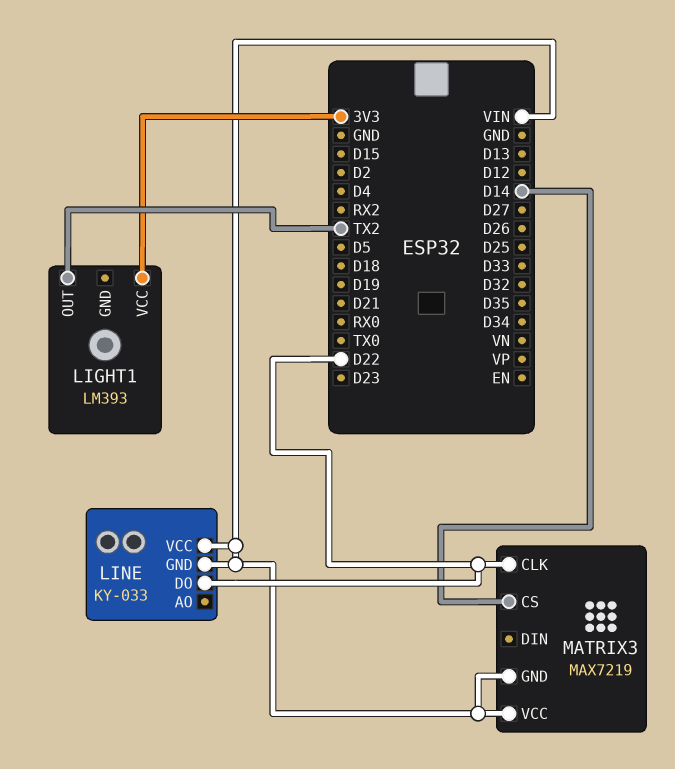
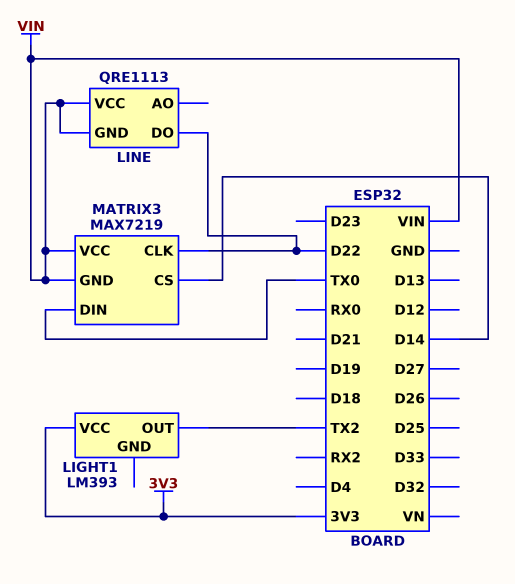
LINE: KY-033 -> QRE1113
MATRIX3 pin DIN: none -> TX0

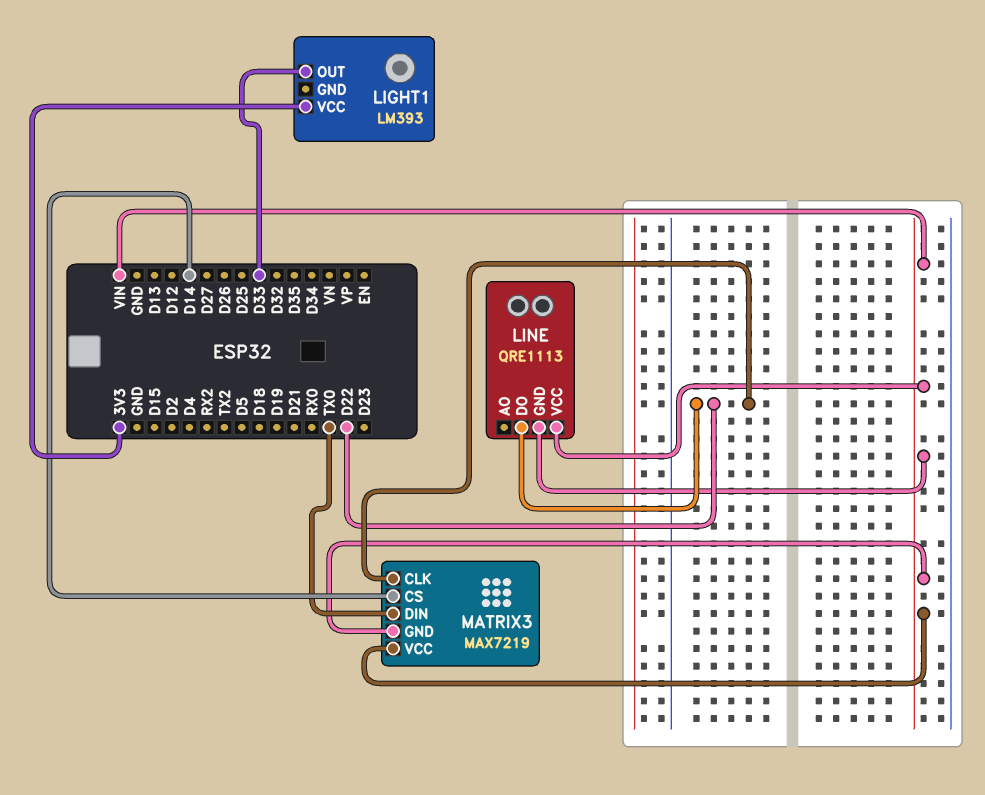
LIGHT1 pin OUT: TX2 -> D33

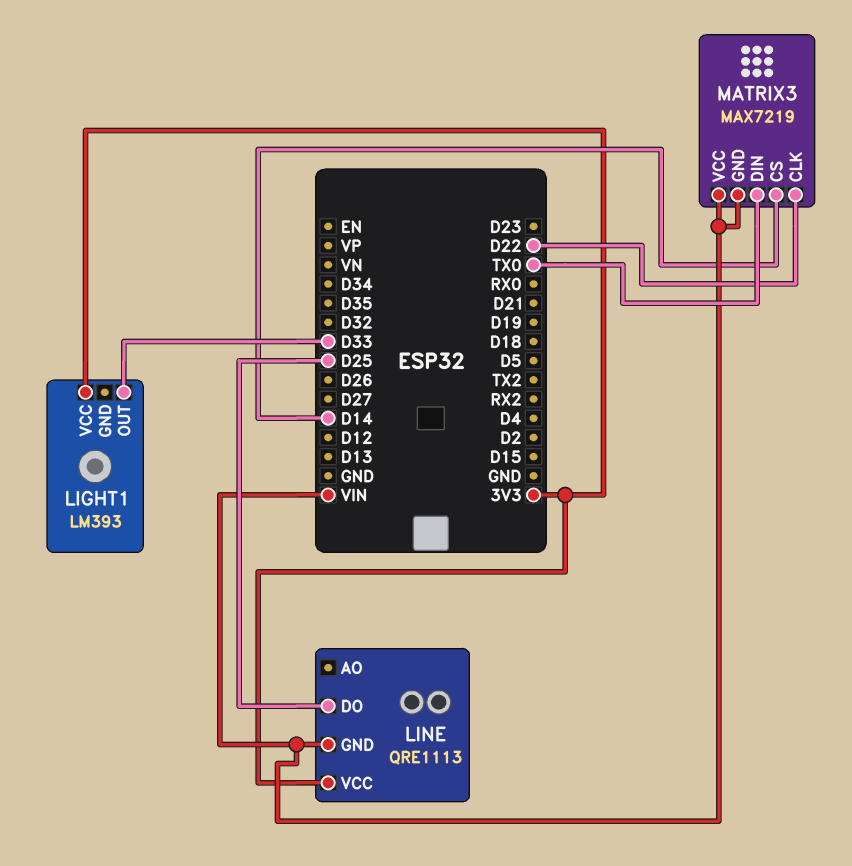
LINE pin DO: D22 -> D25
LINE pin VCC: VIN -> 3V3

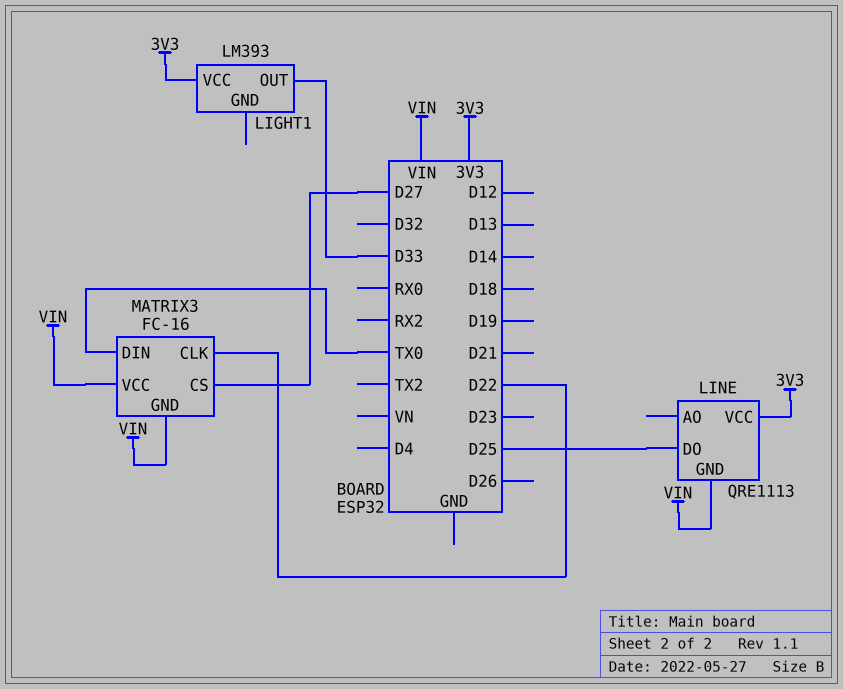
MATRIX3: MAX7219 -> FC-16
MATRIX3 pin CS: D14 -> D27

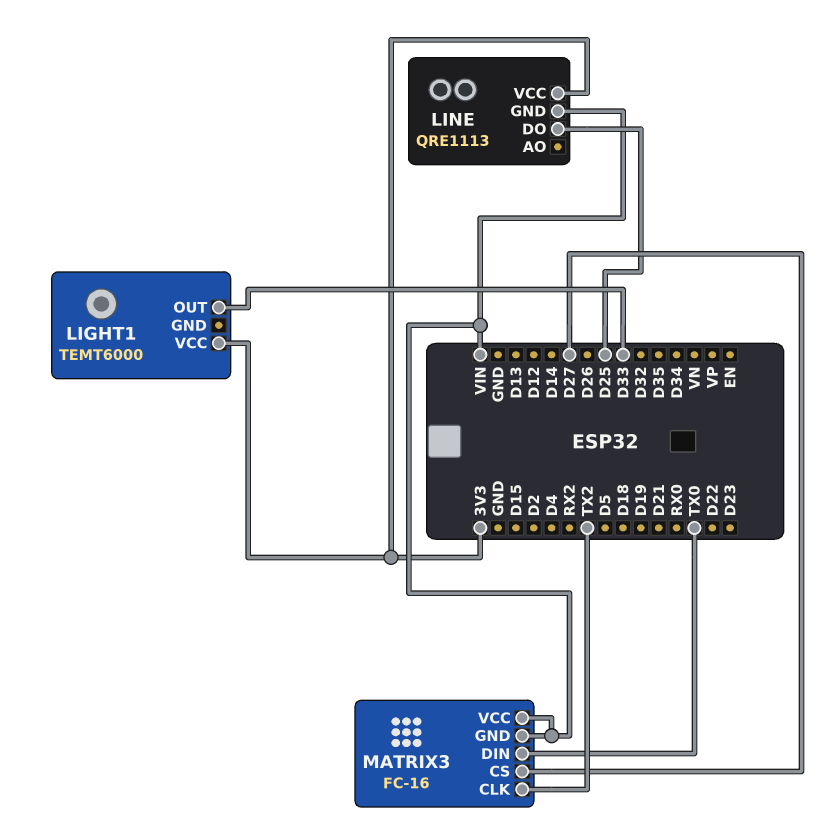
LIGHT1: LM393 -> TEMT6000
MATRIX3 pin CLK: D22 -> TX2

